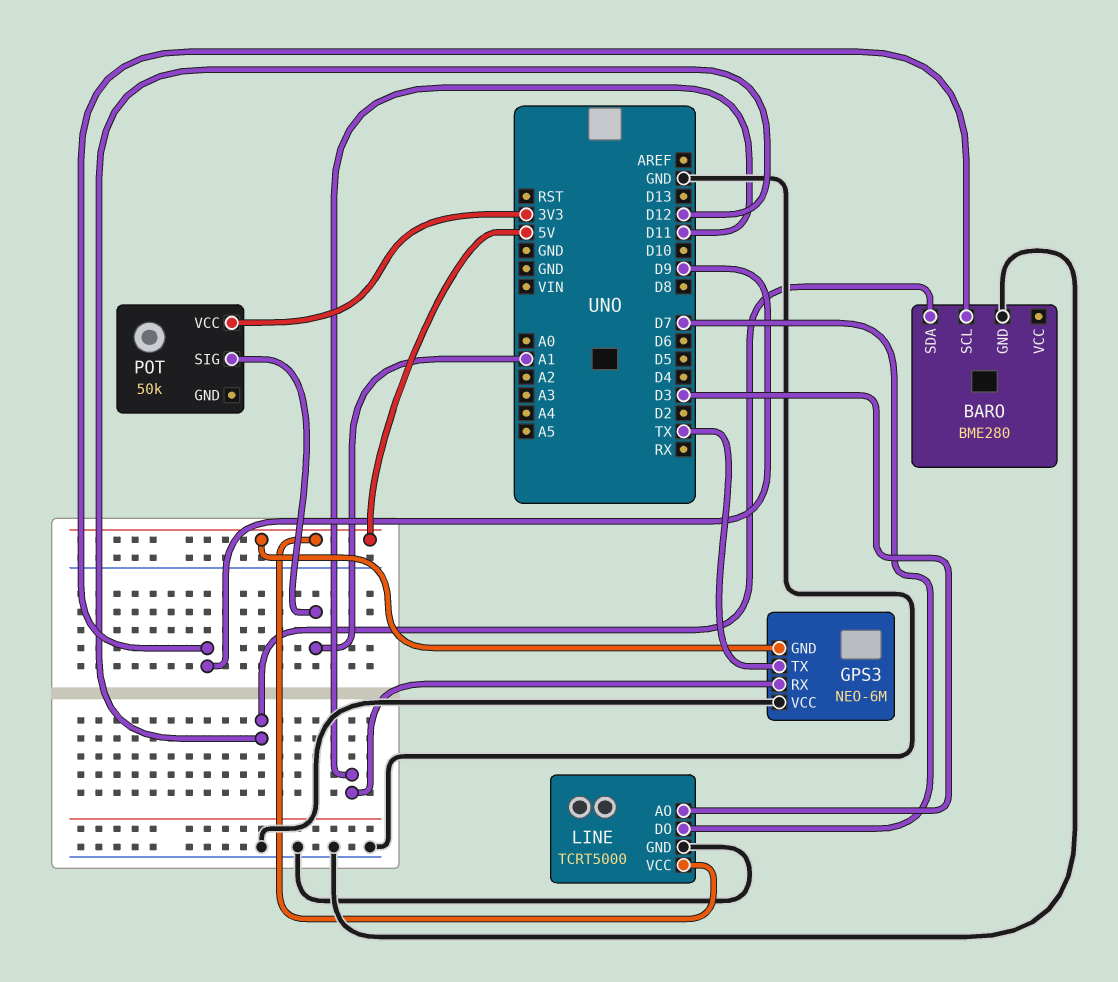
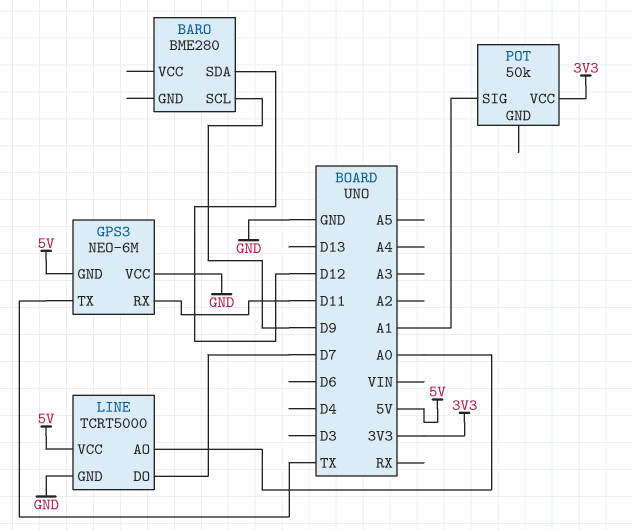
BARO pin GND: GND -> none
LINE pin AO: D3 -> A0

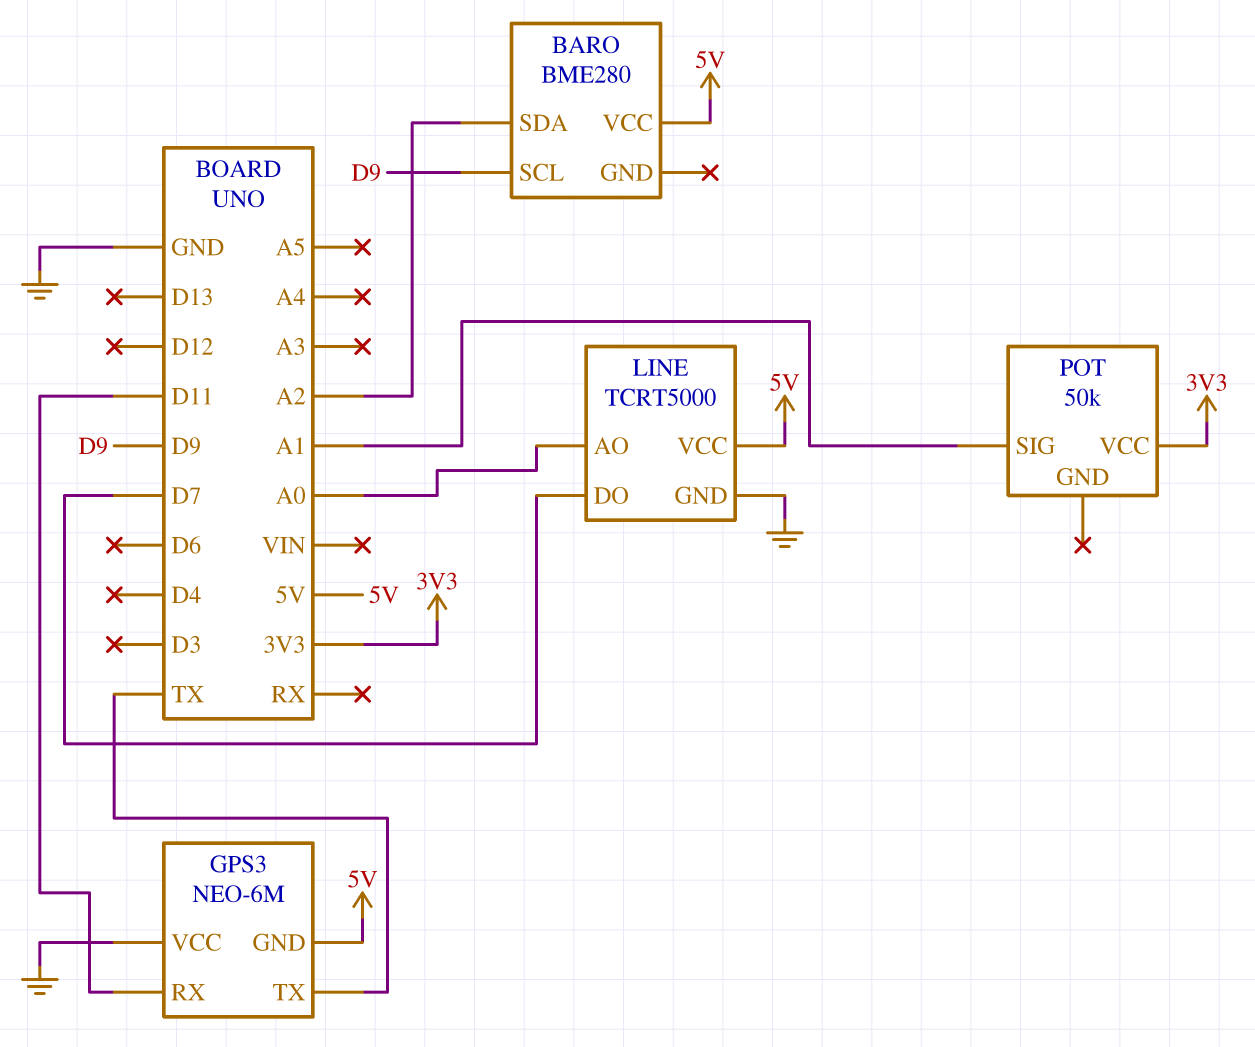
BARO pin SDA: D12 -> A2
BARO pin VCC: none -> 5V

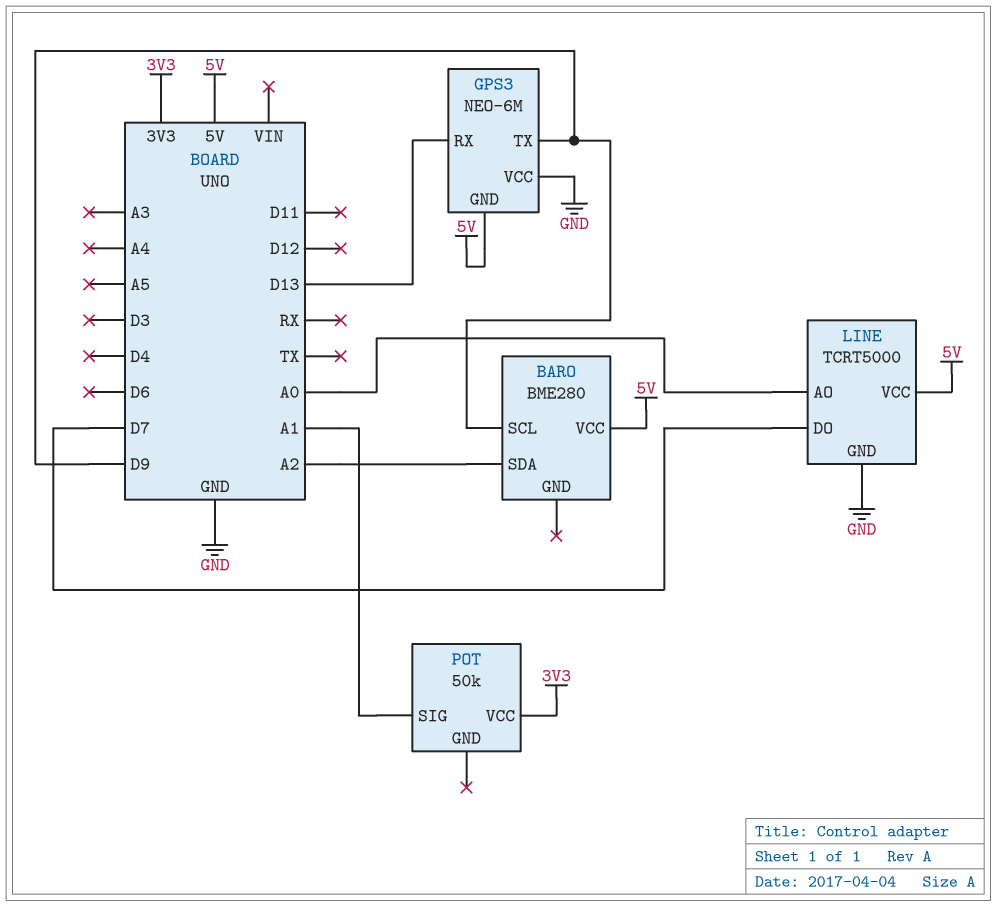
GPS3 pin RX: D11 -> D13
GPS3 pin TX: TX -> D9

